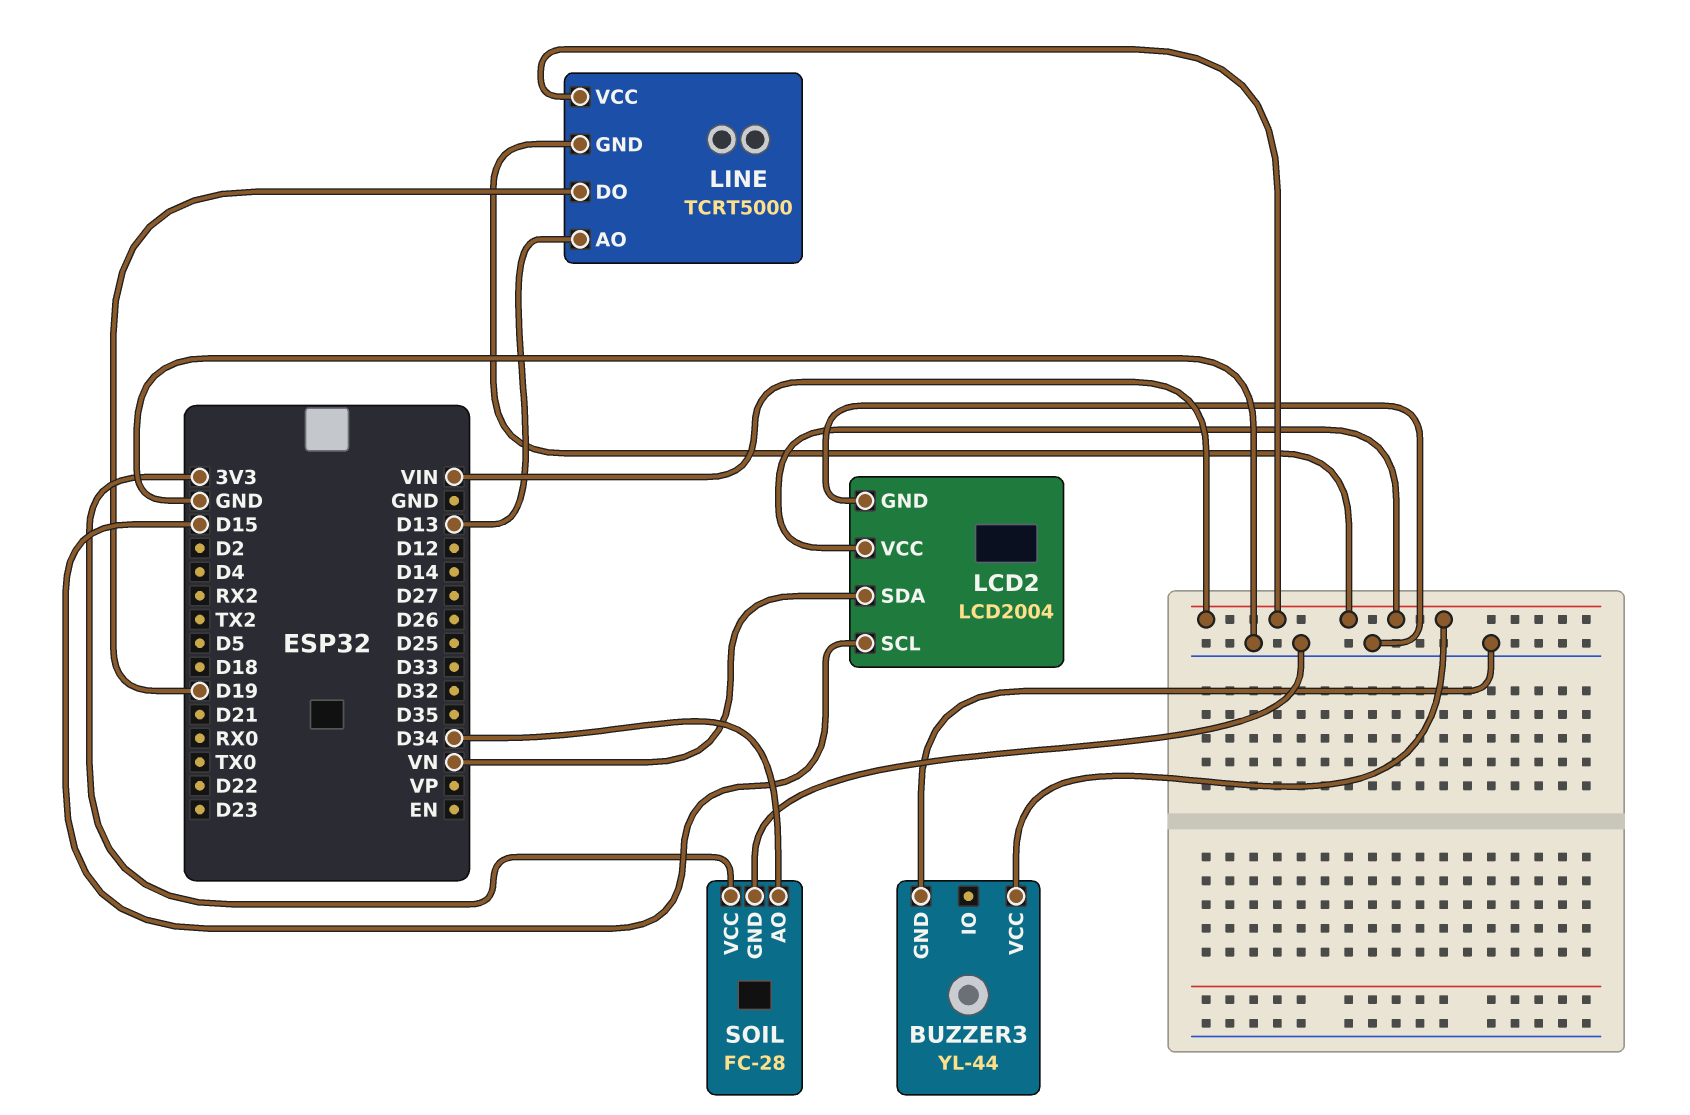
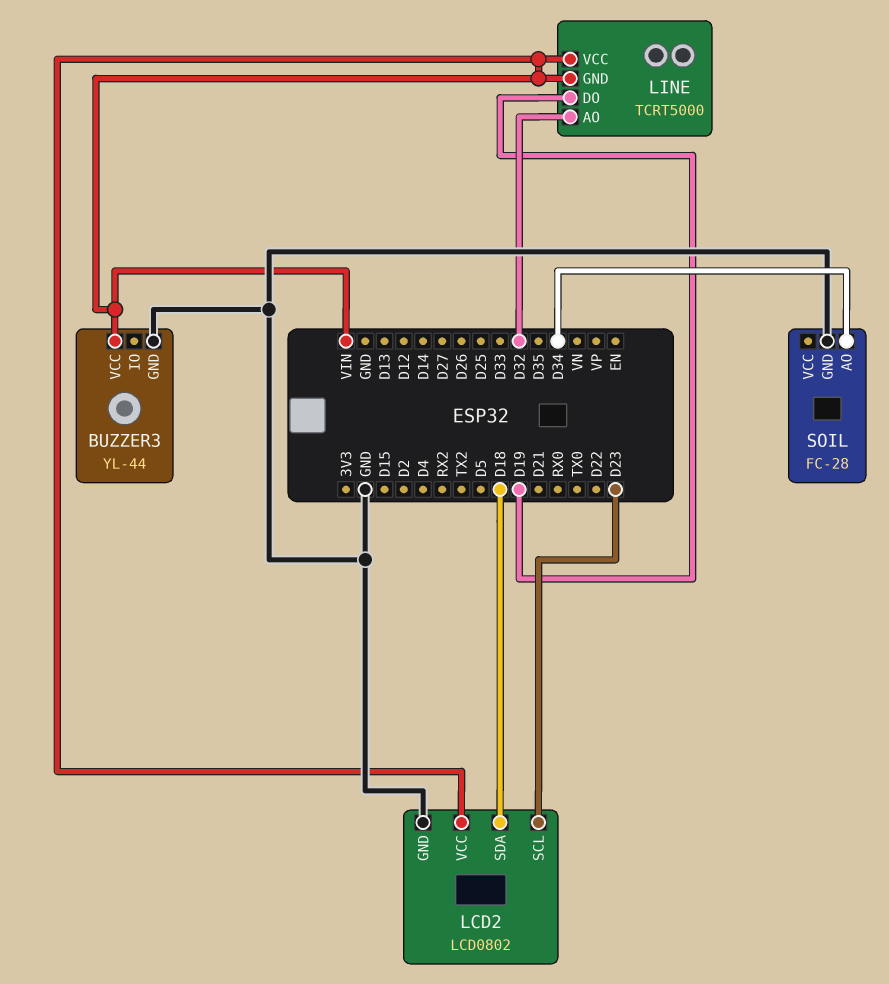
LCD2: LCD2004 -> LCD0802
LCD2 pin SCL: D15 -> D23
LCD2 pin SDA: VN -> D18
LINE pin AO: D13 -> D32
SOIL pin VCC: 3V3 -> none

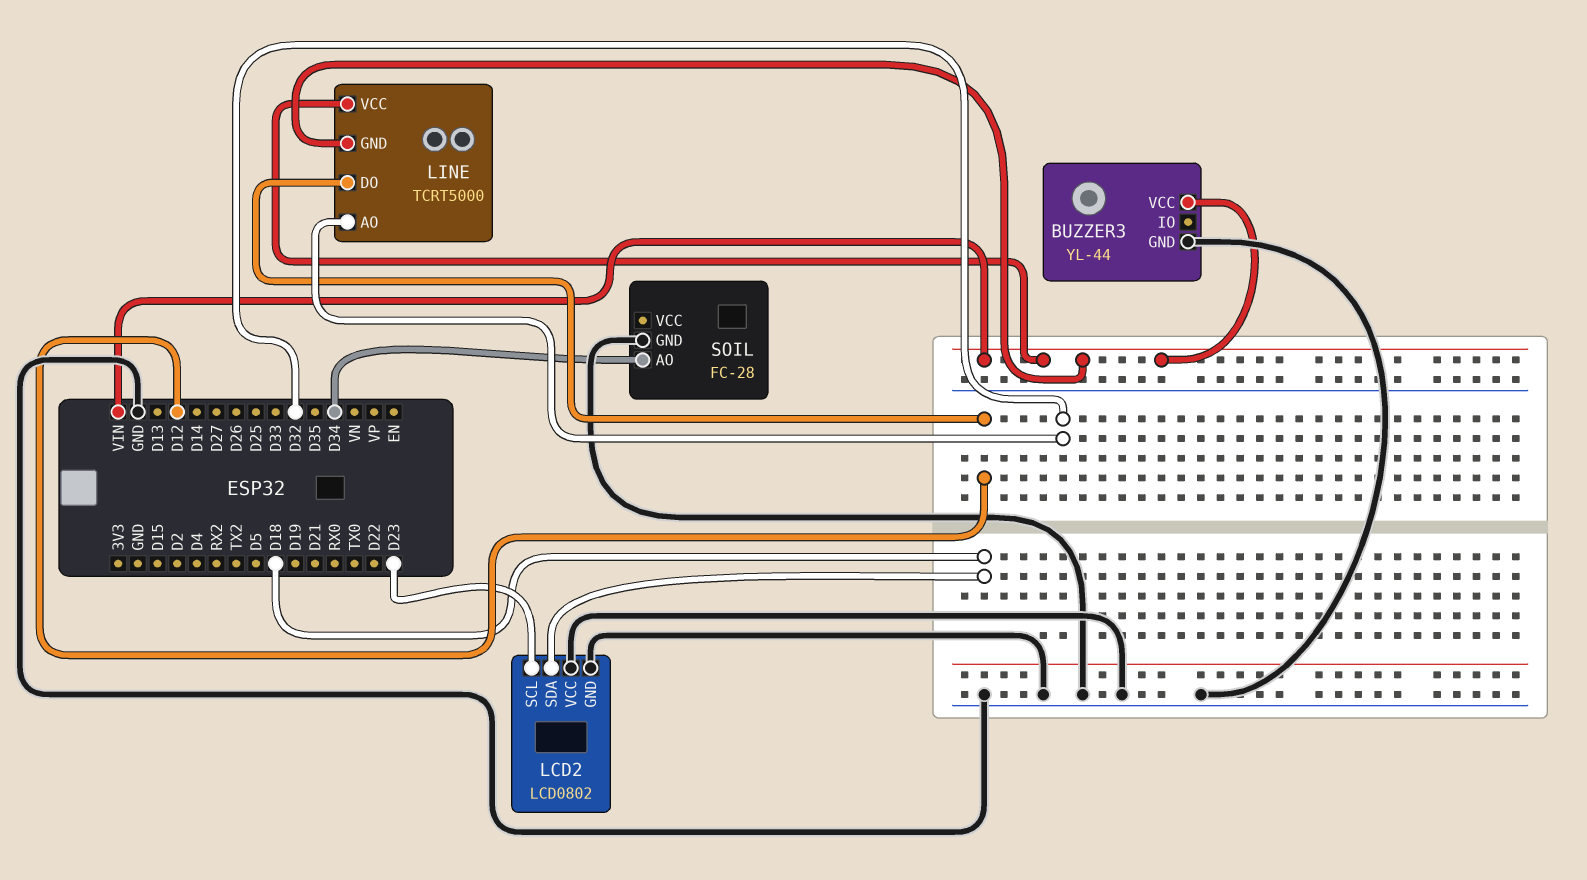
LCD2 pin VCC: VIN -> GND
LINE pin DO: D19 -> D12

